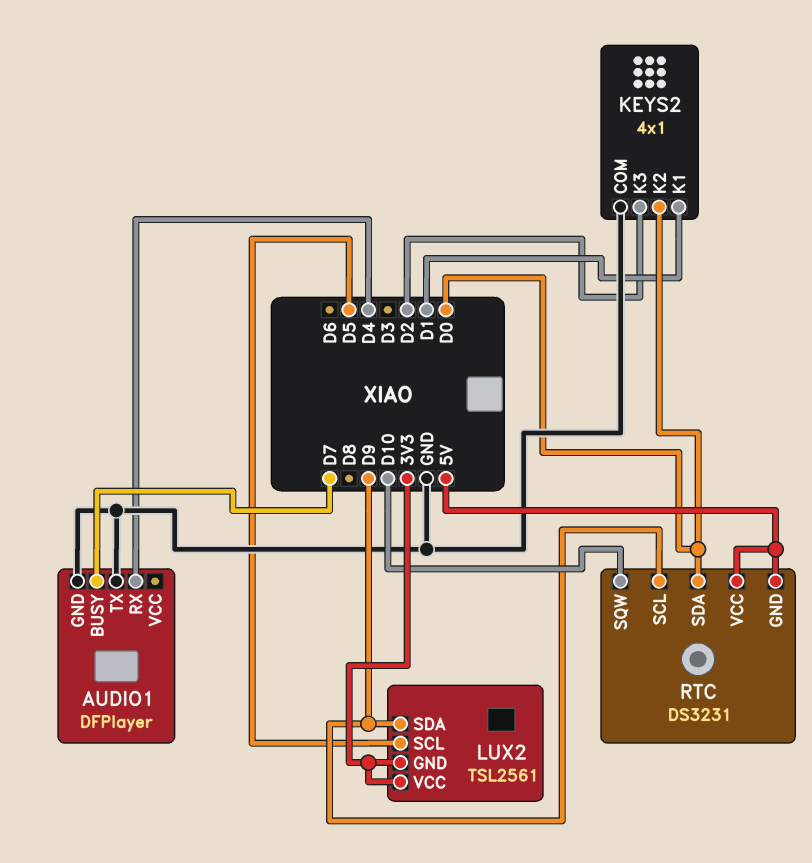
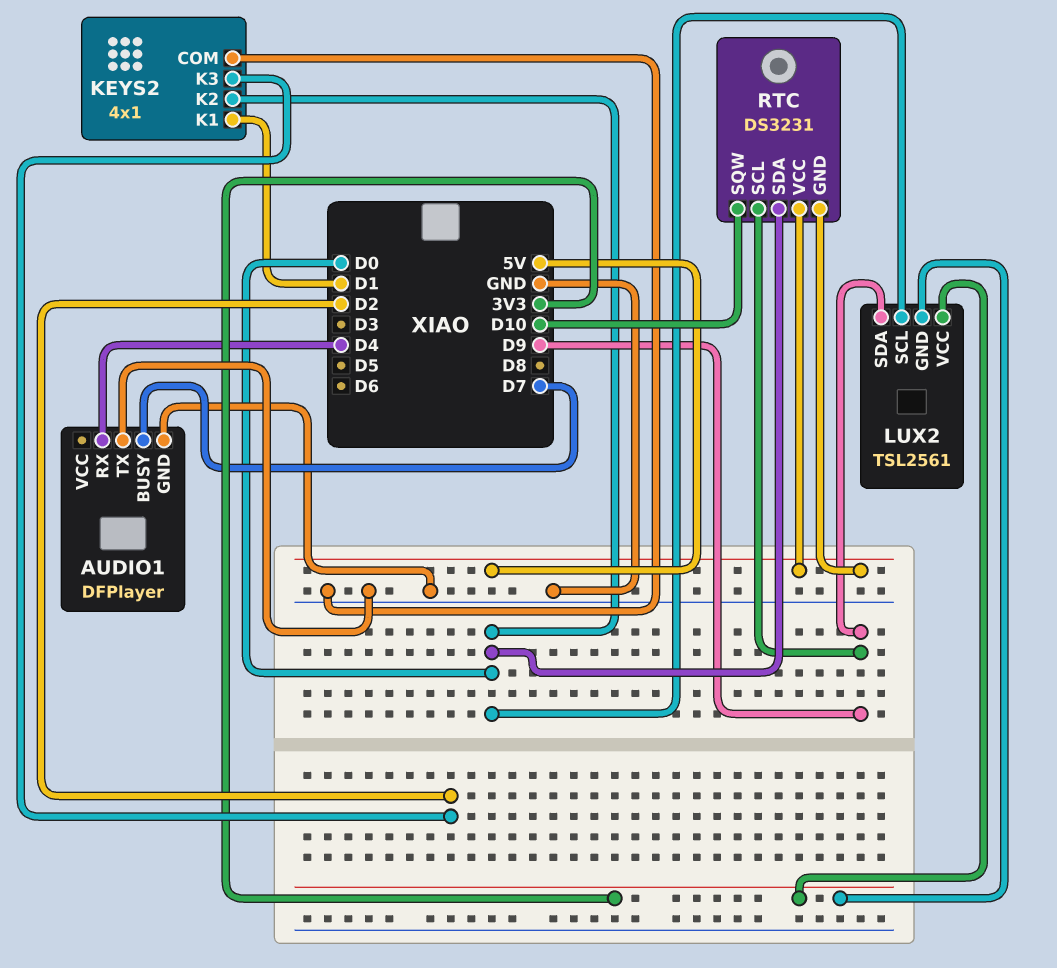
LUX2 pin SCL: D5 -> D0

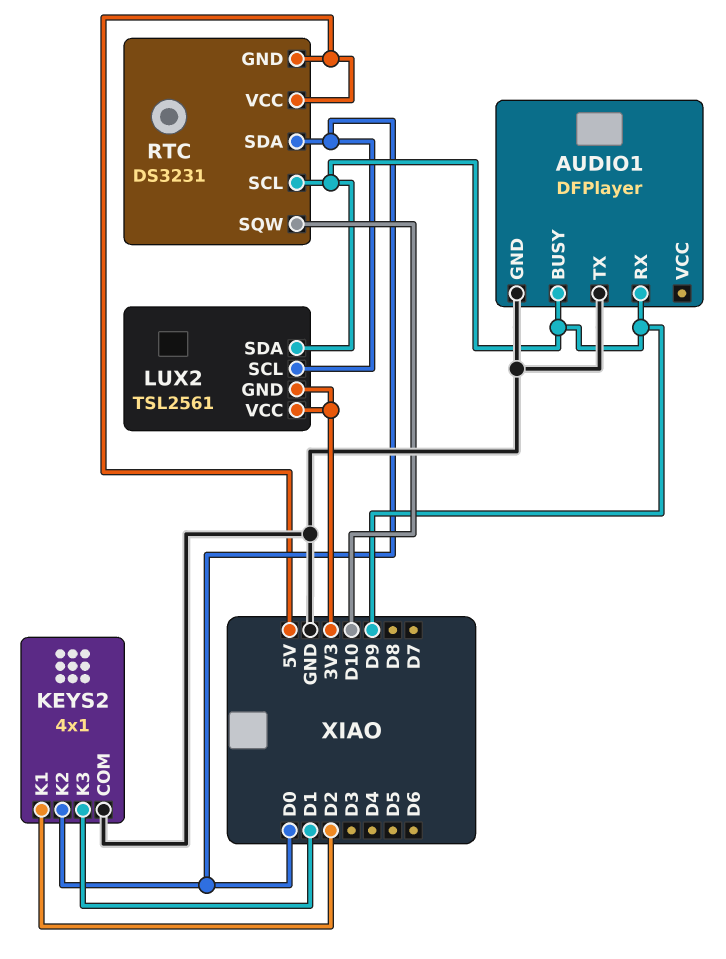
AUDIO1 pin BUSY: D7 -> D9
AUDIO1 pin RX: D4 -> D9
KEYS2 pin K1: D1 -> D2
KEYS2 pin K3: D2 -> D1

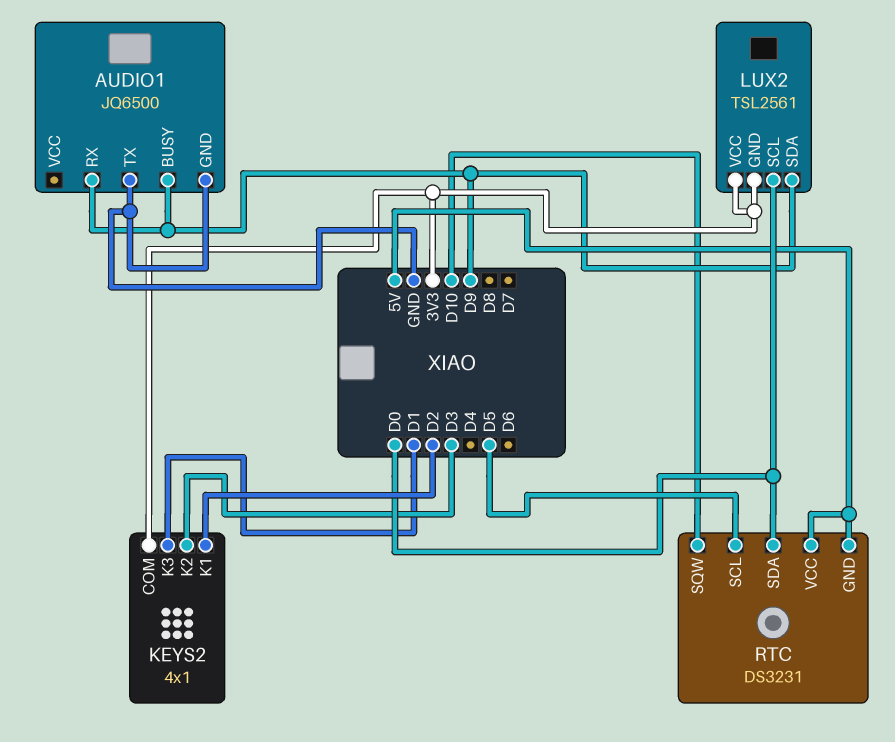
AUDIO1: DFPlayer -> JQ6500
KEYS2 pin COM: GND -> 3V3
KEYS2 pin K2: D0 -> D3
RTC pin SCL: D9 -> D5

